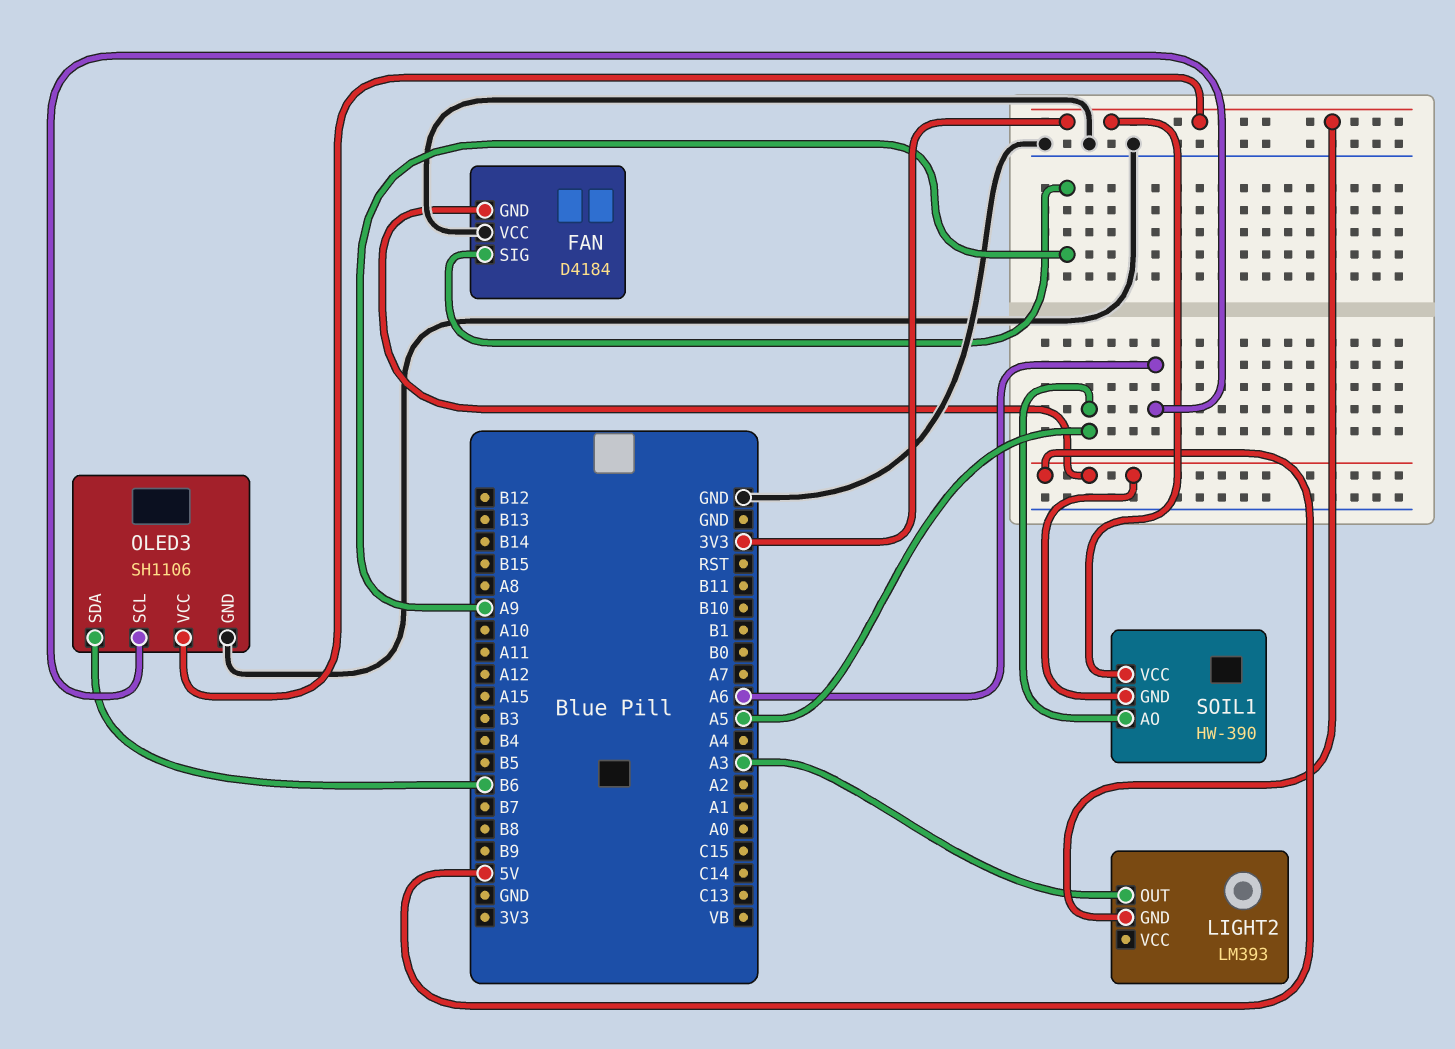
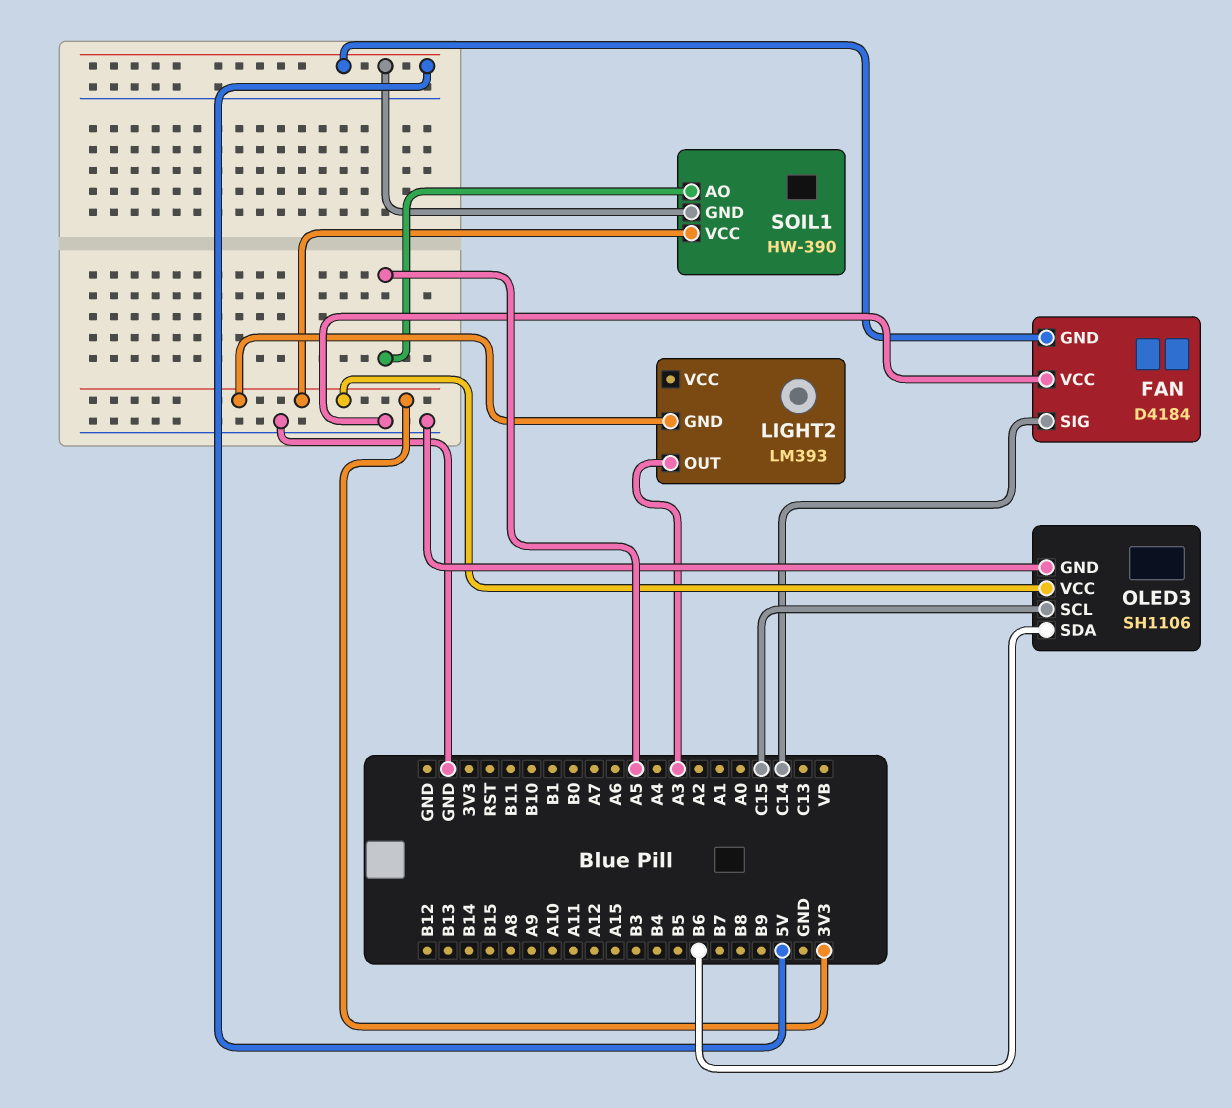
FAN pin SIG: A9 -> C14
OLED3 pin SCL: A6 -> C15

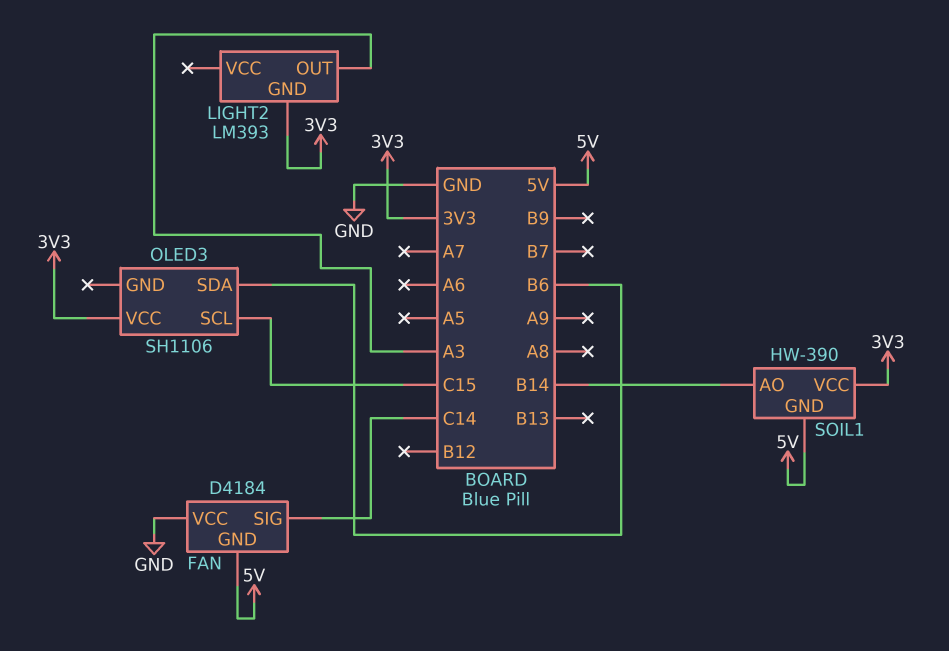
OLED3 pin GND: GND -> none
SOIL1 pin AO: A5 -> B14

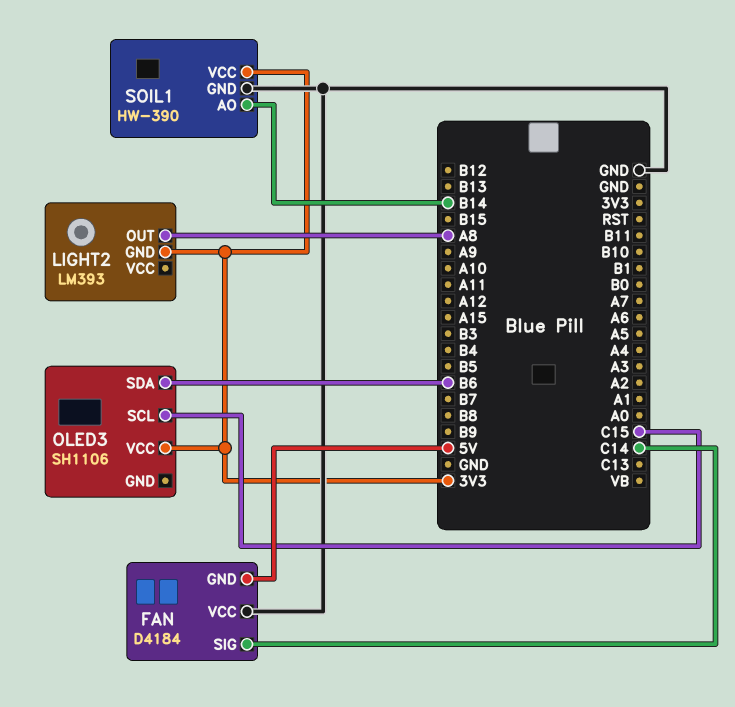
LIGHT2 pin OUT: A3 -> A8
SOIL1 pin GND: 5V -> GND

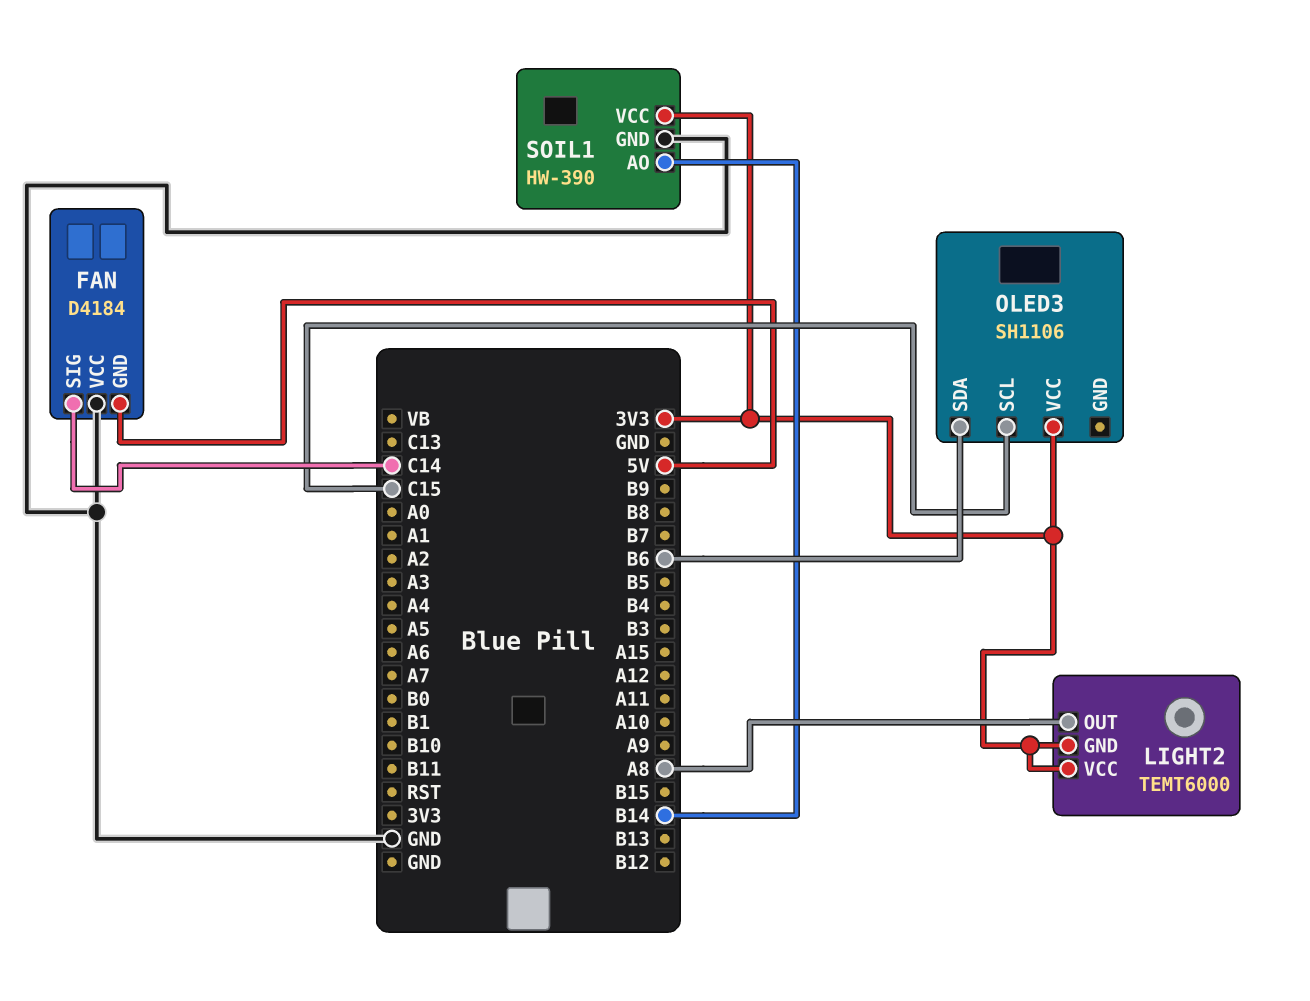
LIGHT2: LM393 -> TEMT6000
LIGHT2 pin VCC: none -> 3V3

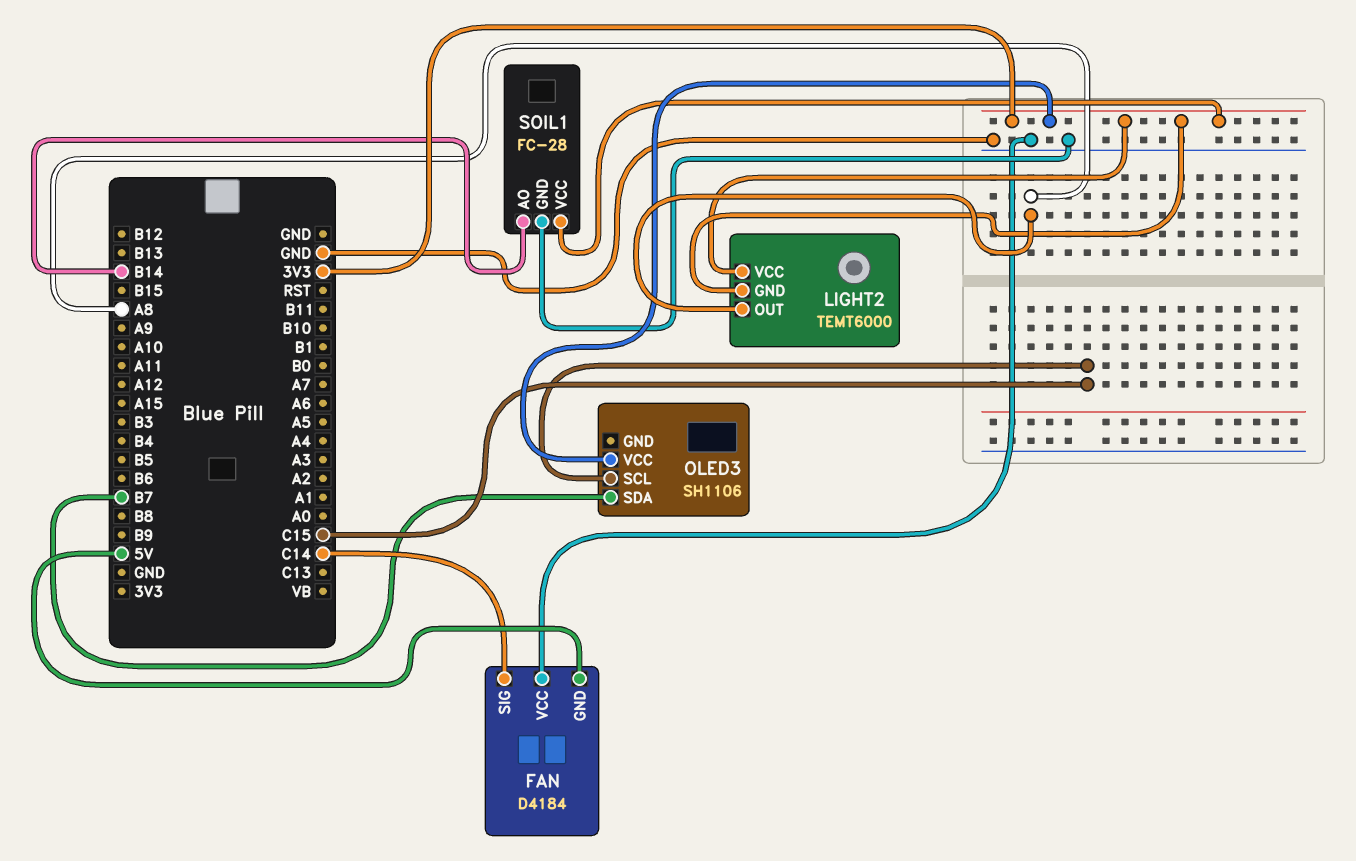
OLED3 pin SDA: B6 -> B7
SOIL1: HW-390 -> FC-28

